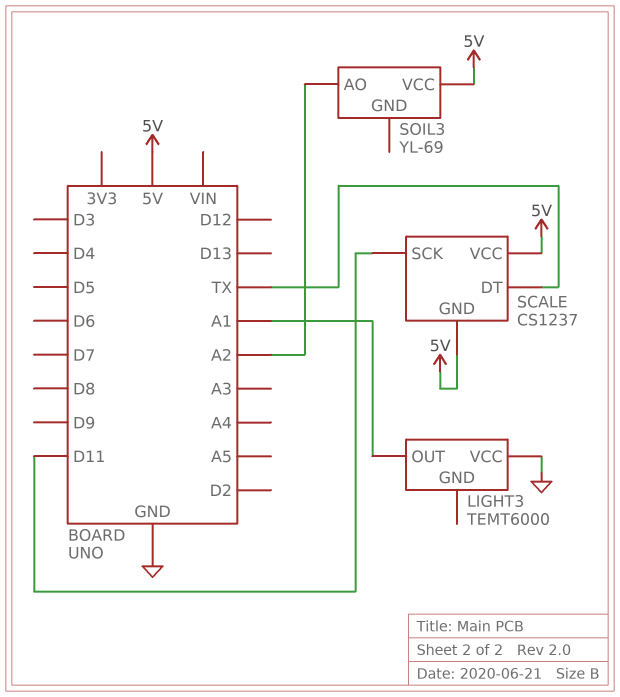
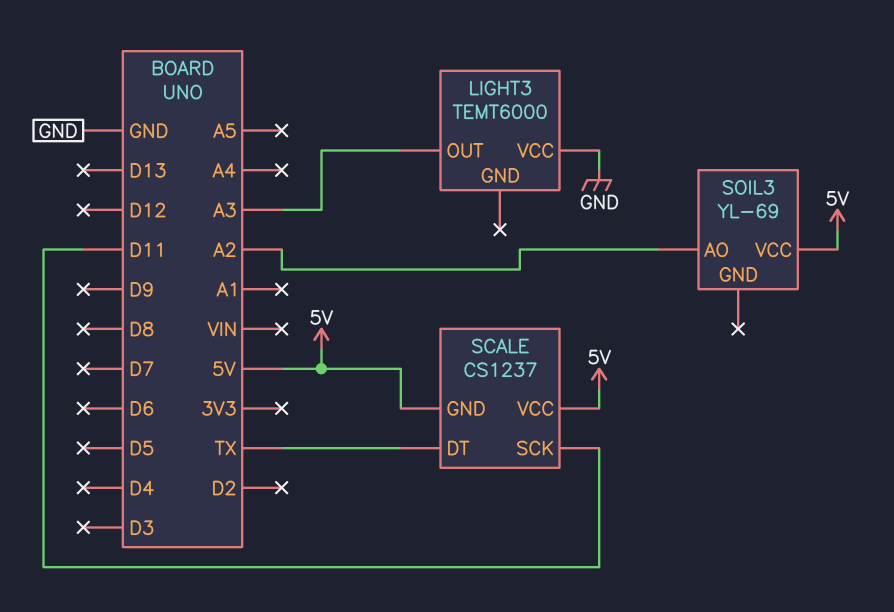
LIGHT3 pin OUT: A1 -> A3

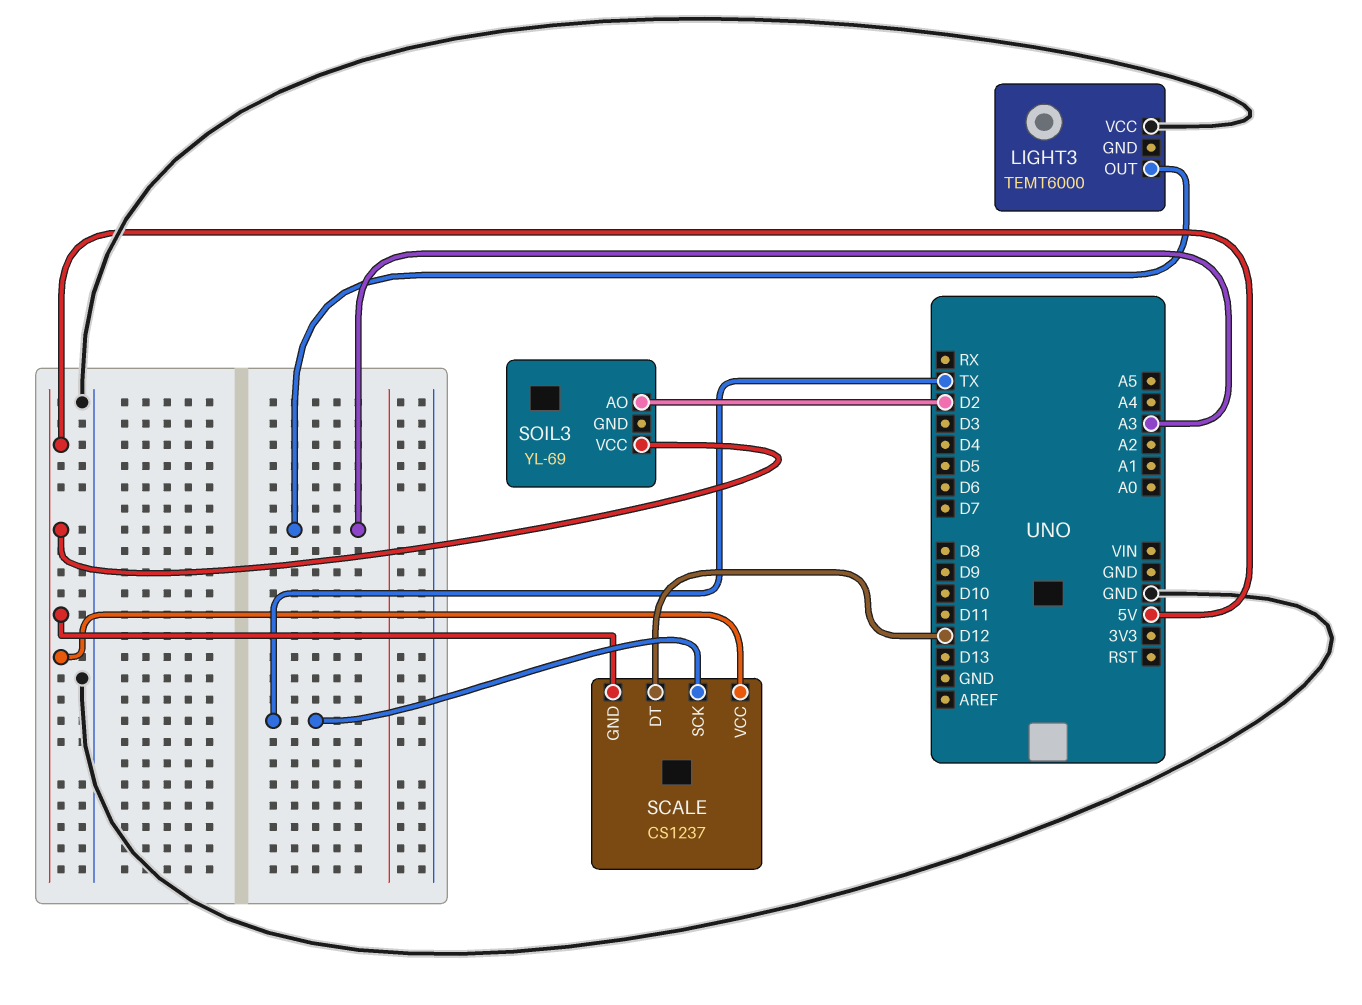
SCALE pin DT: TX -> D12
SCALE pin SCK: D11 -> TX
SOIL3 pin AO: A2 -> D2

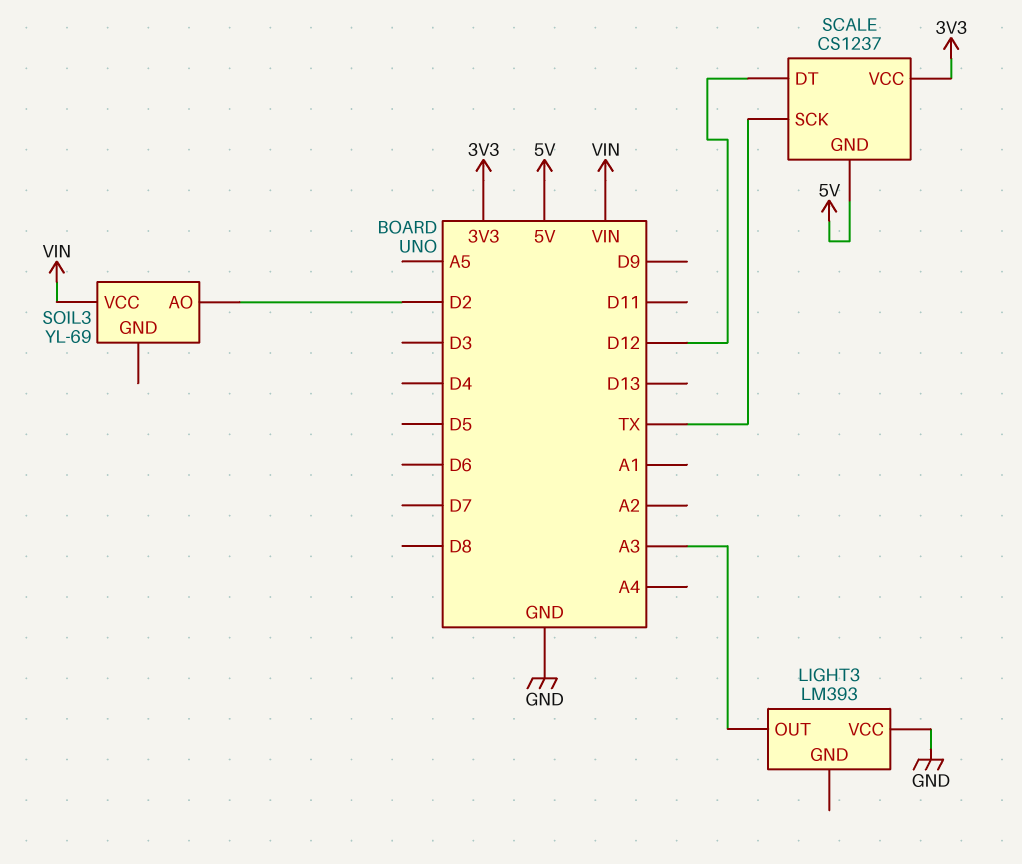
LIGHT3: TEMT6000 -> LM393
SCALE pin VCC: 5V -> 3V3
SOIL3 pin VCC: 5V -> VIN

